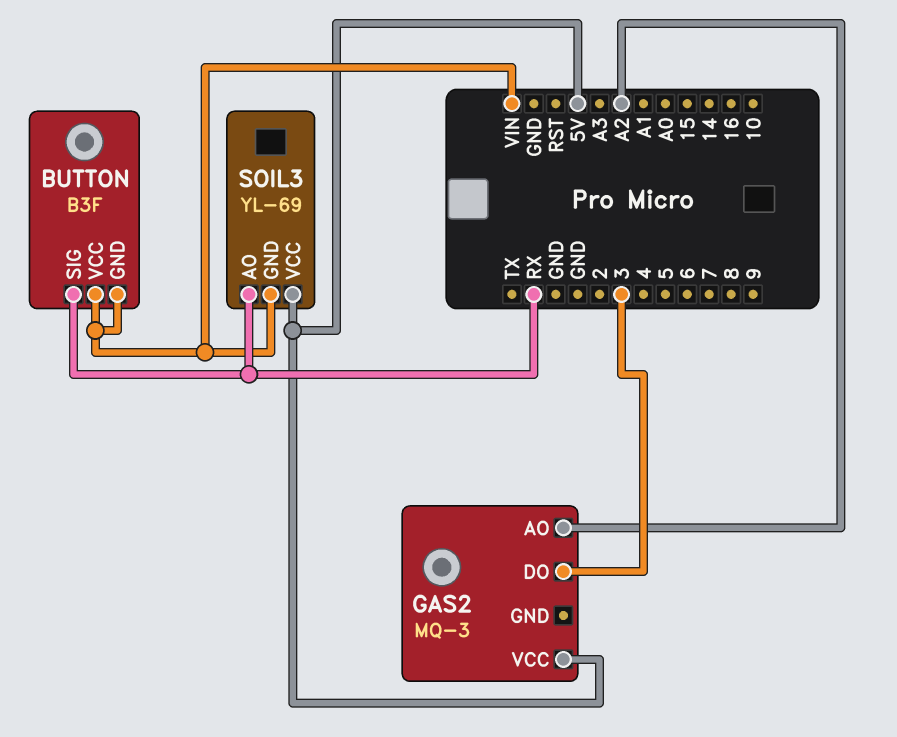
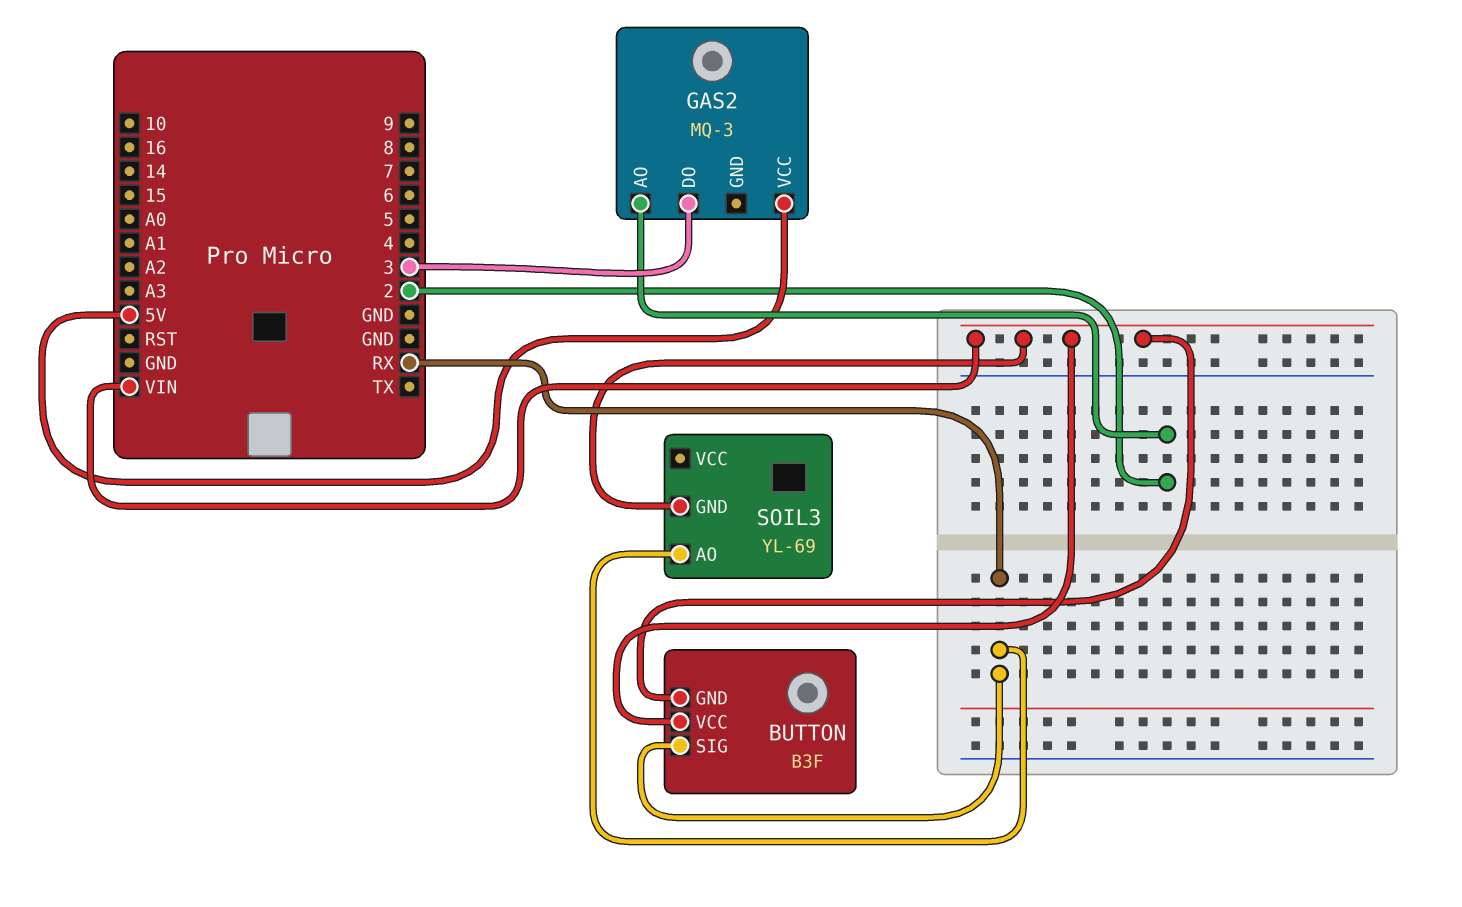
GAS2 pin AO: A2 -> 2
SOIL3 pin VCC: 5V -> none

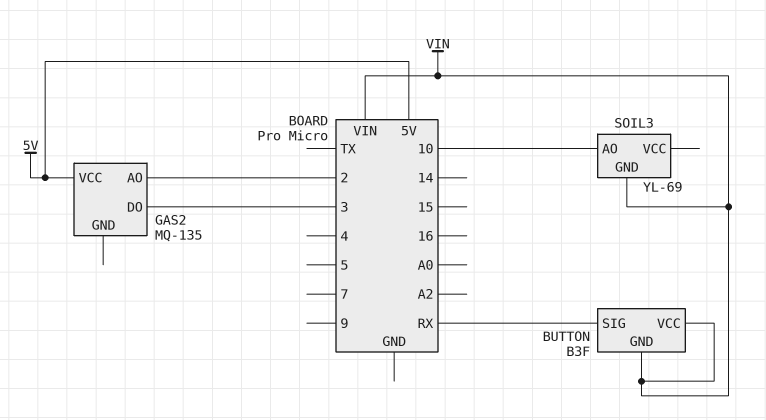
GAS2: MQ-3 -> MQ-135
SOIL3 pin AO: RX -> 10

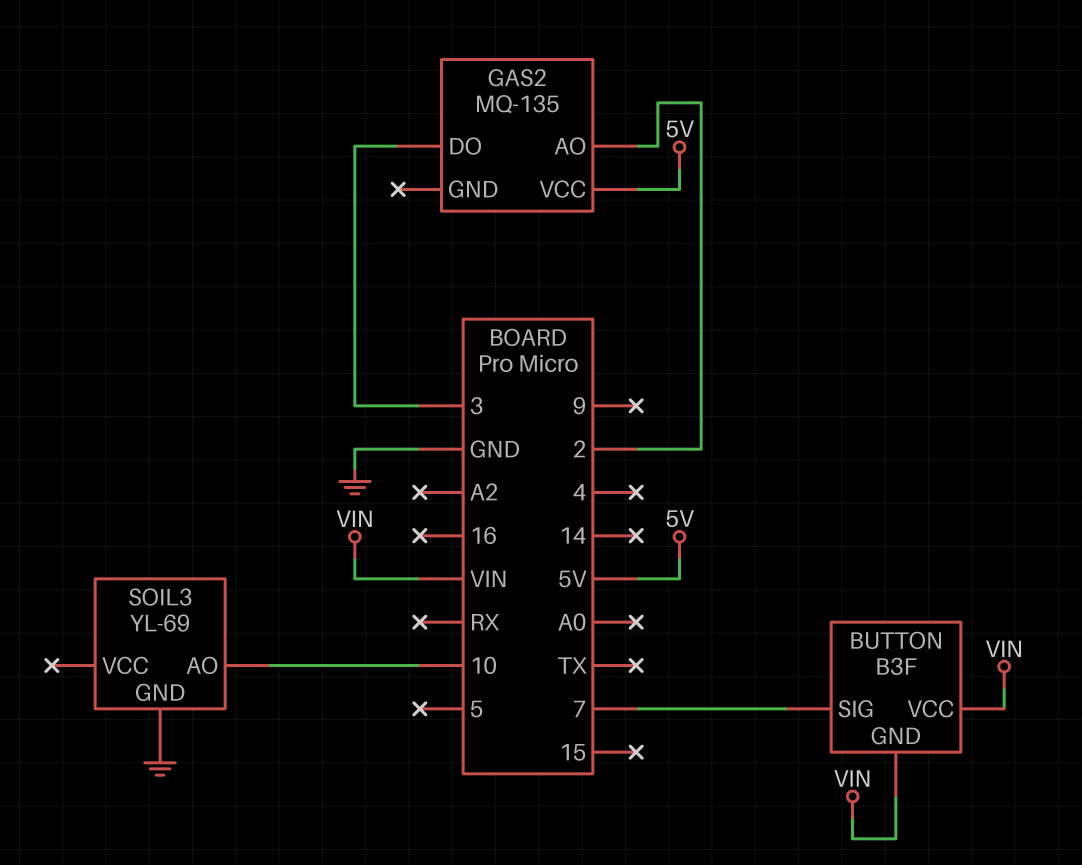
BUTTON pin SIG: RX -> 7
SOIL3 pin GND: VIN -> GND

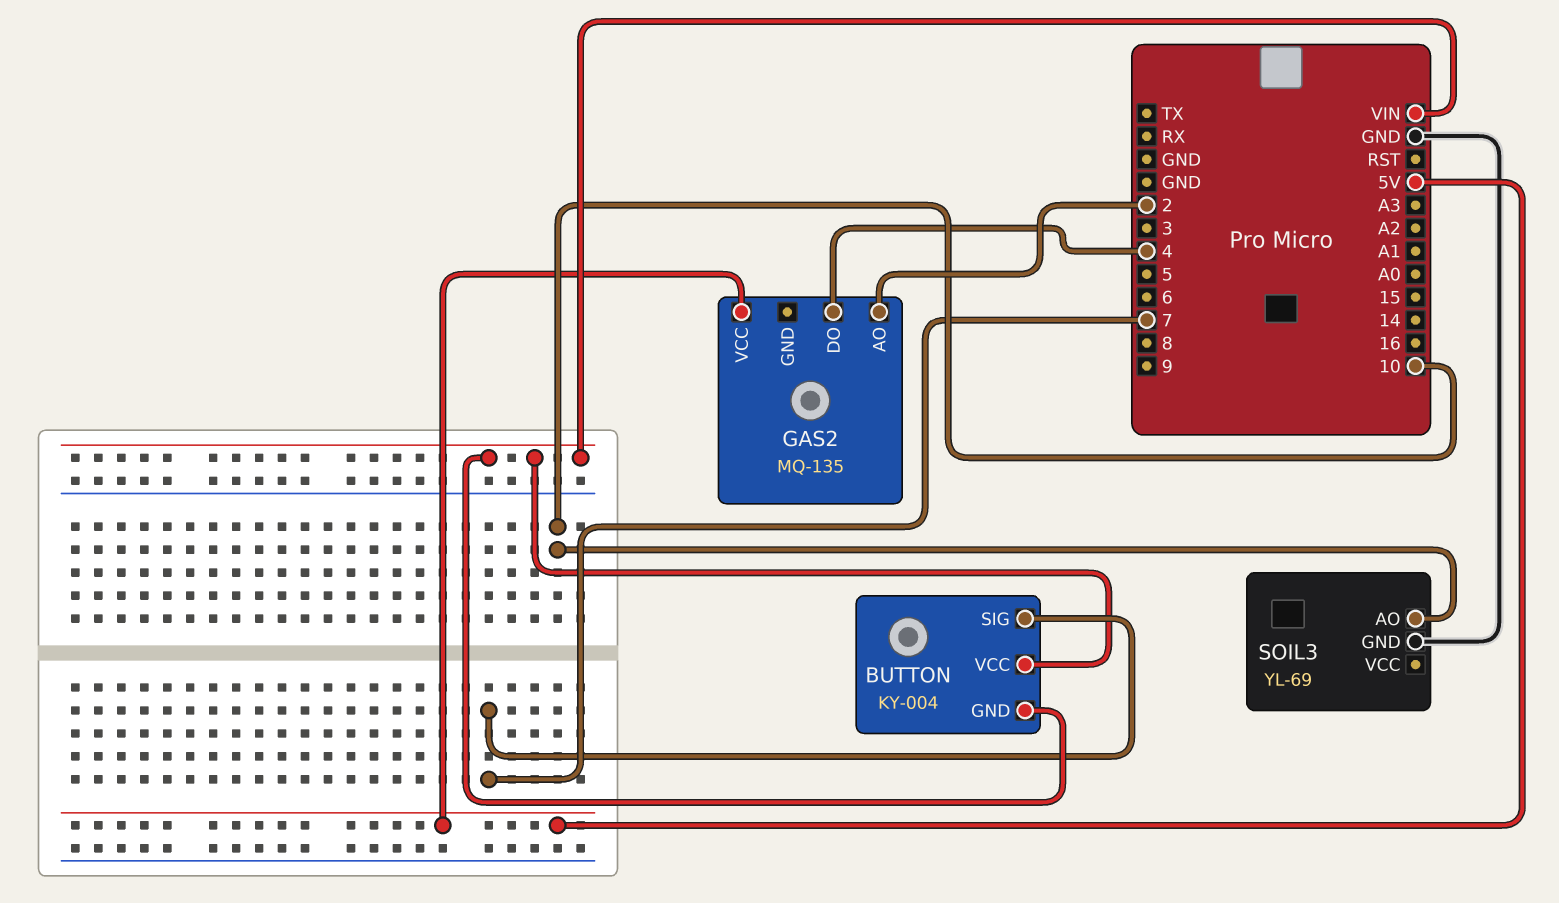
BUTTON: B3F -> KY-004
GAS2 pin DO: 3 -> 4

